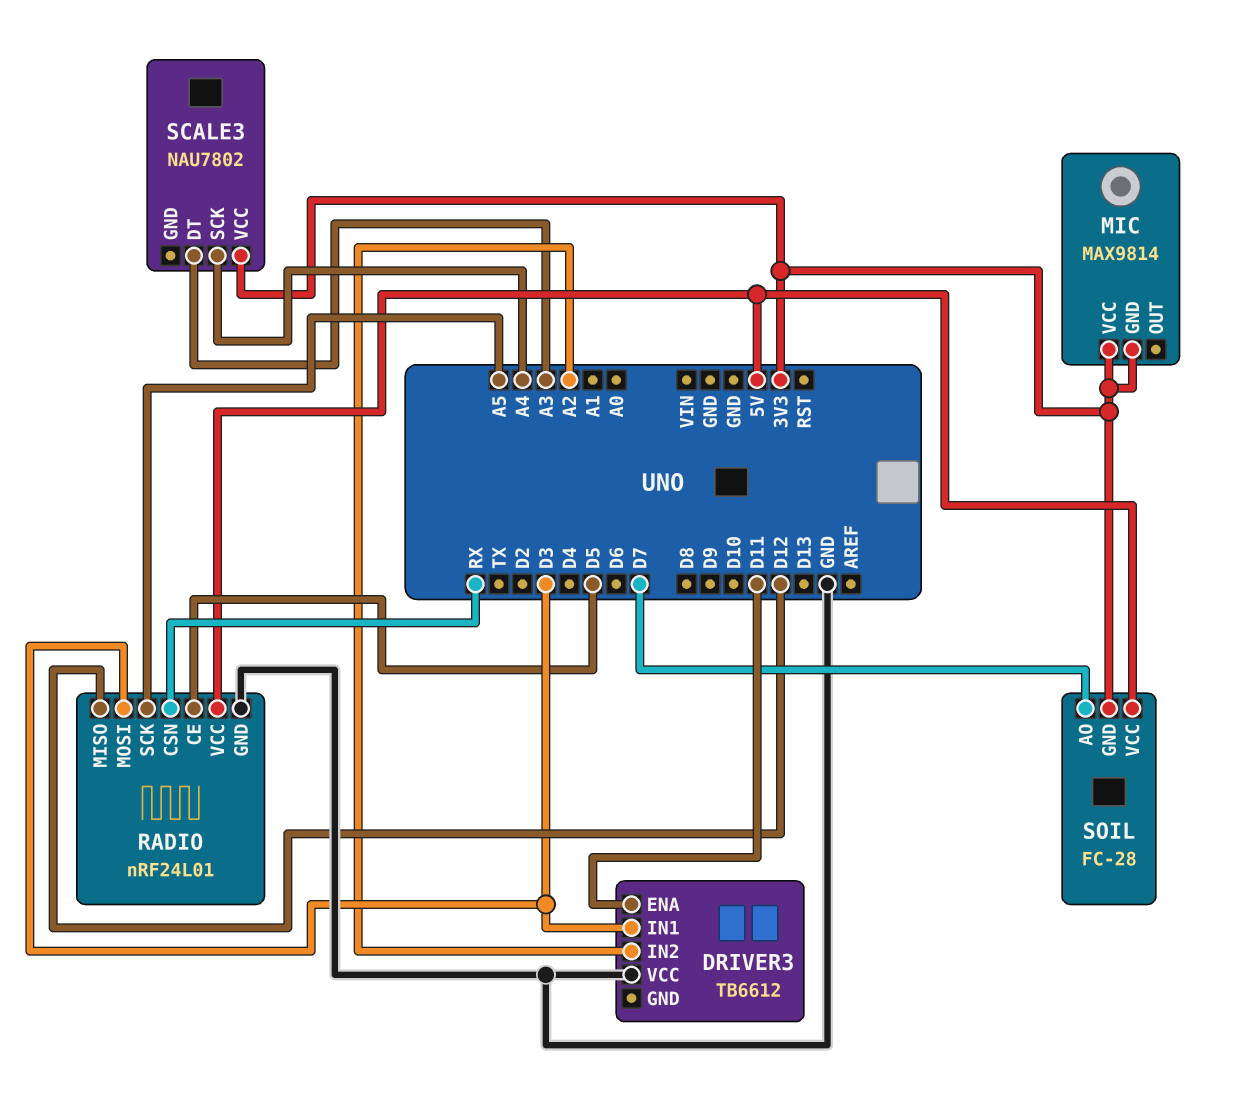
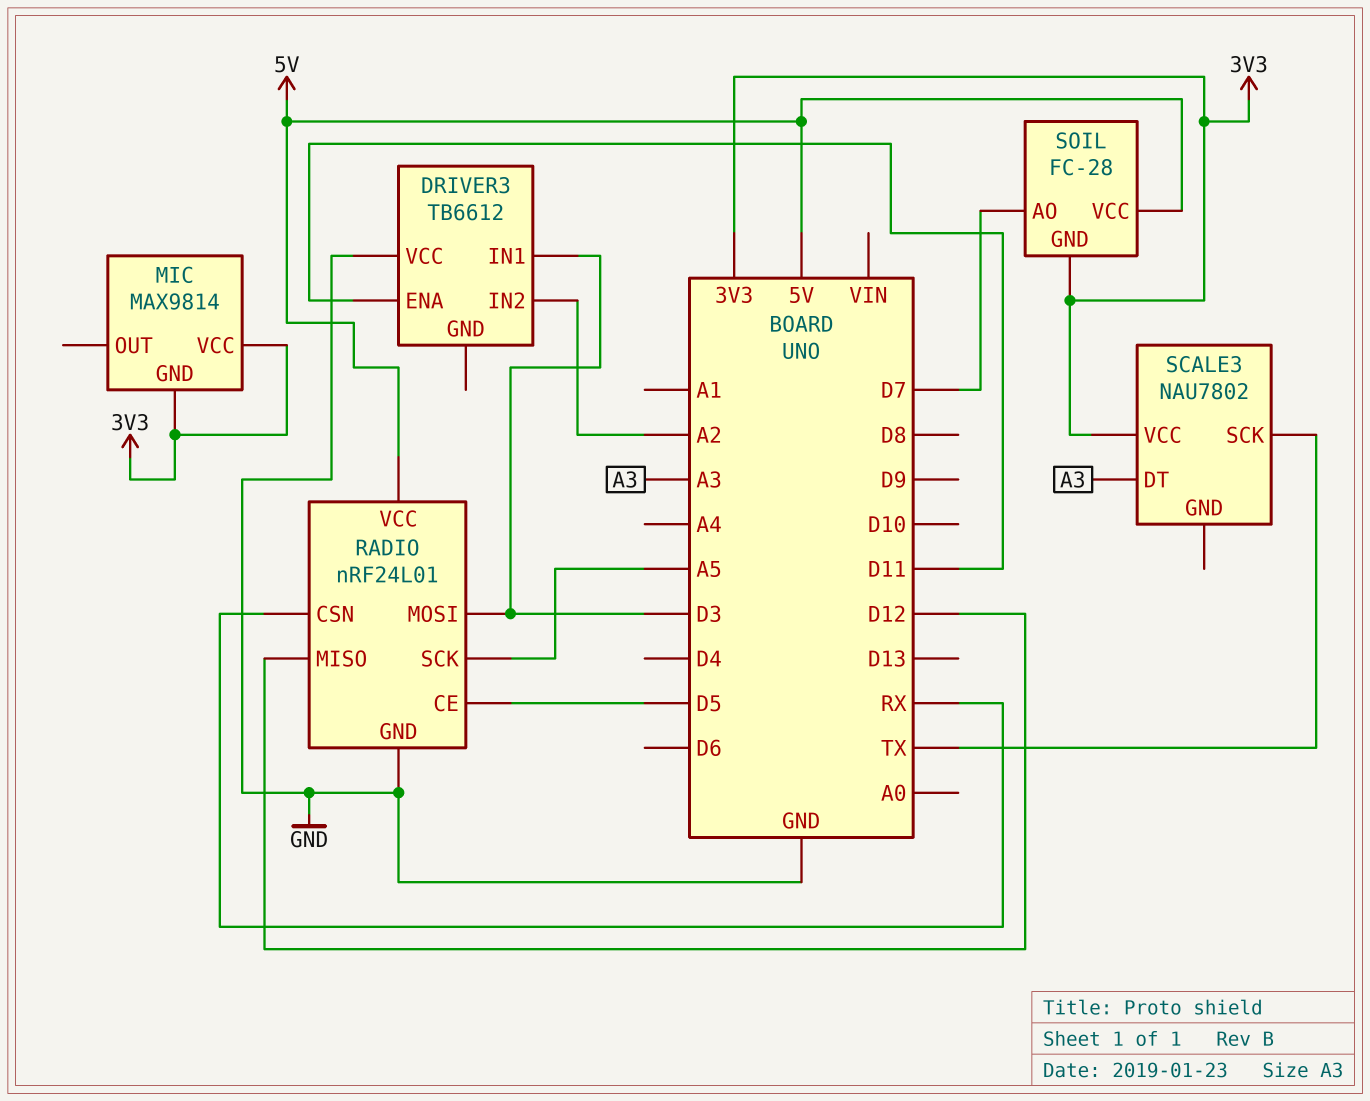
SCALE3 pin SCK: A4 -> TX

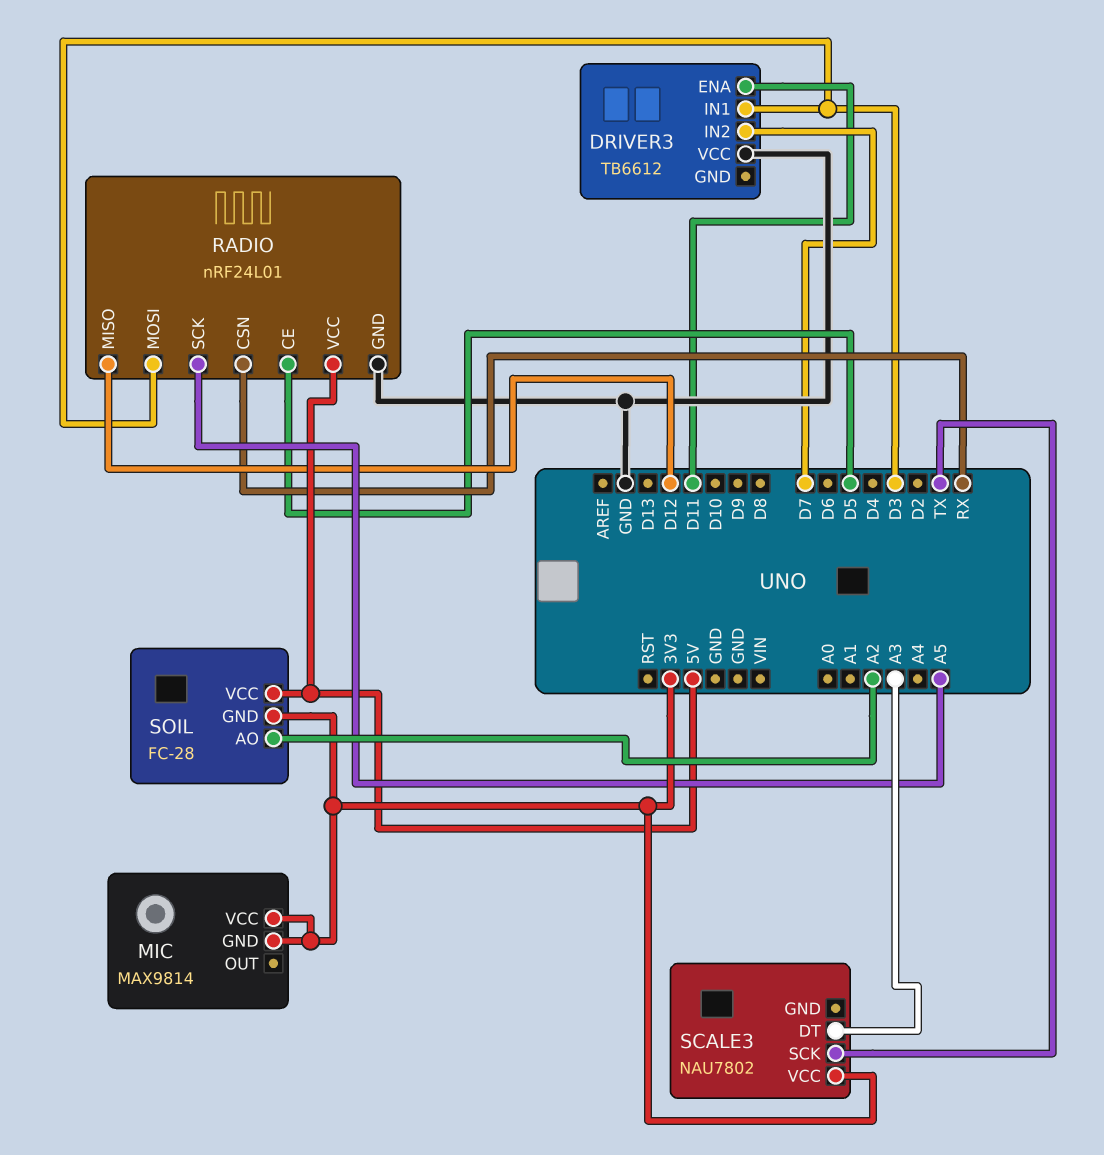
DRIVER3 pin IN2: A2 -> D7
SOIL pin AO: D7 -> A2

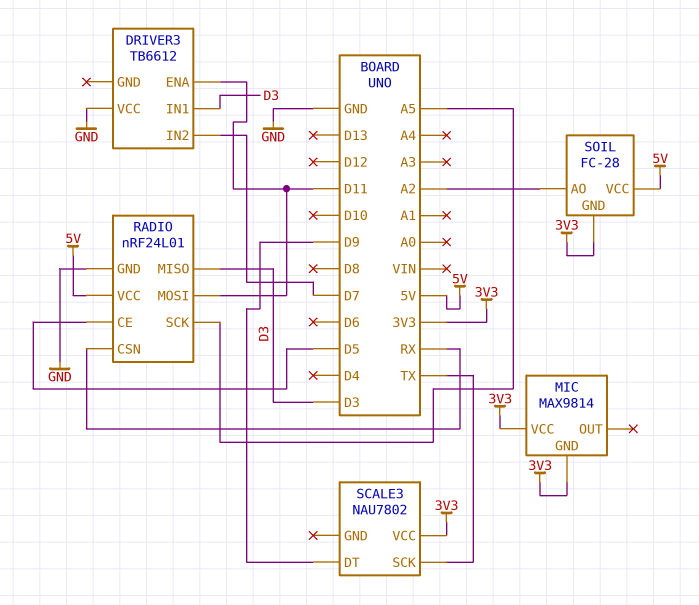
RADIO pin MISO: D12 -> D3
RADIO pin MOSI: D3 -> D11
SCALE3 pin DT: A3 -> D9

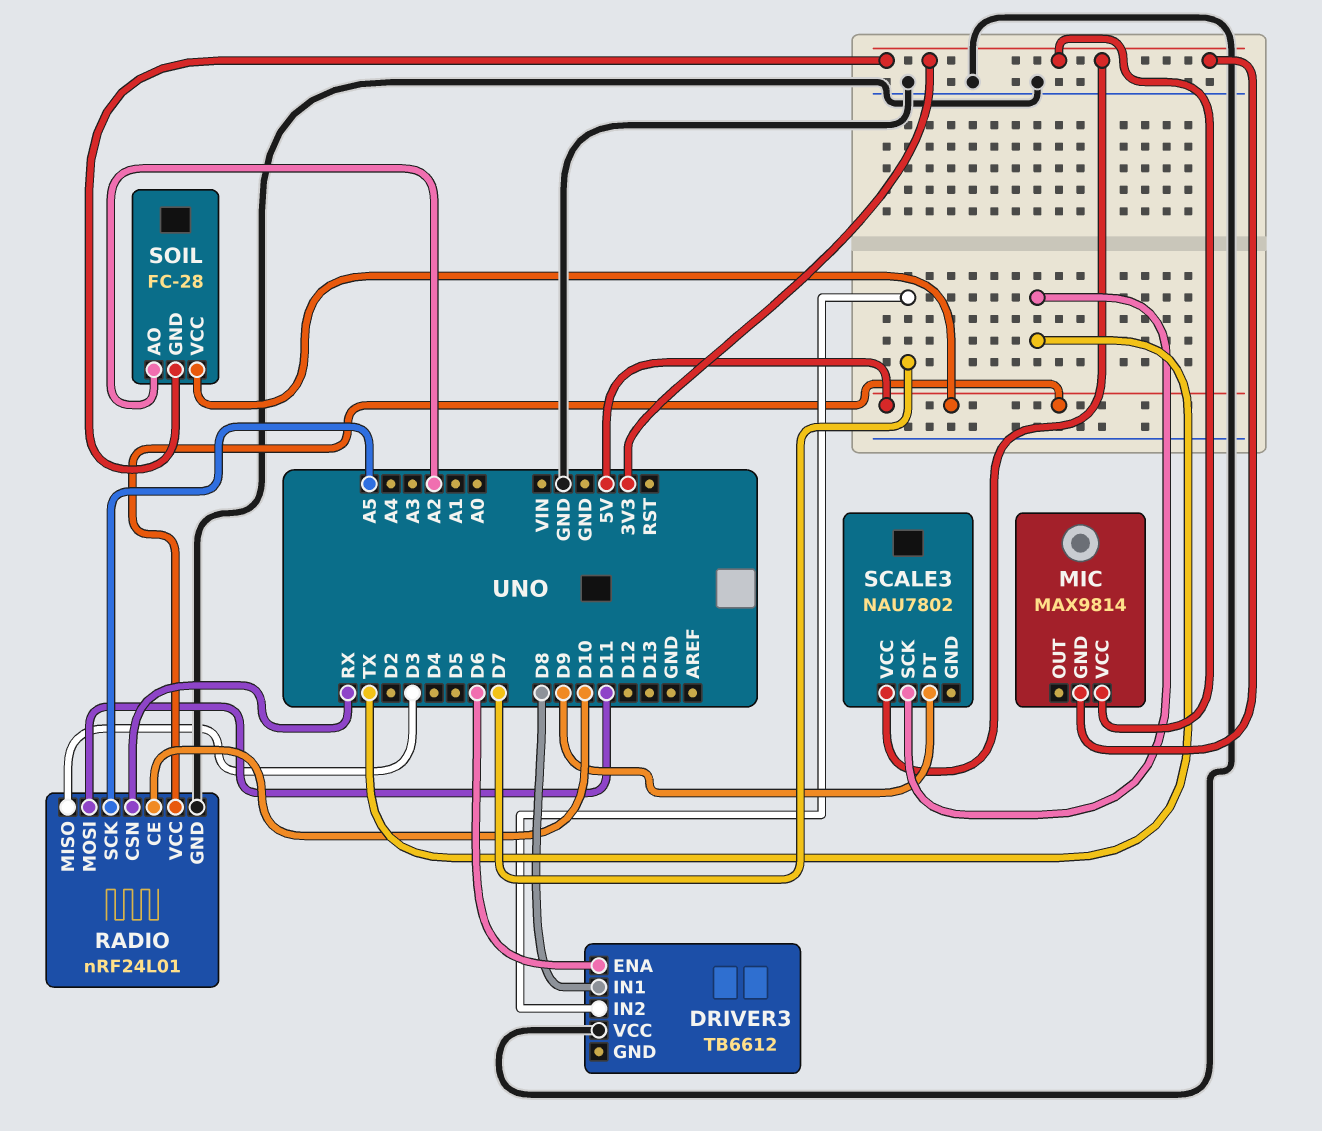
DRIVER3 pin ENA: D11 -> D6
DRIVER3 pin IN1: D3 -> D8
RADIO pin CE: D5 -> D10

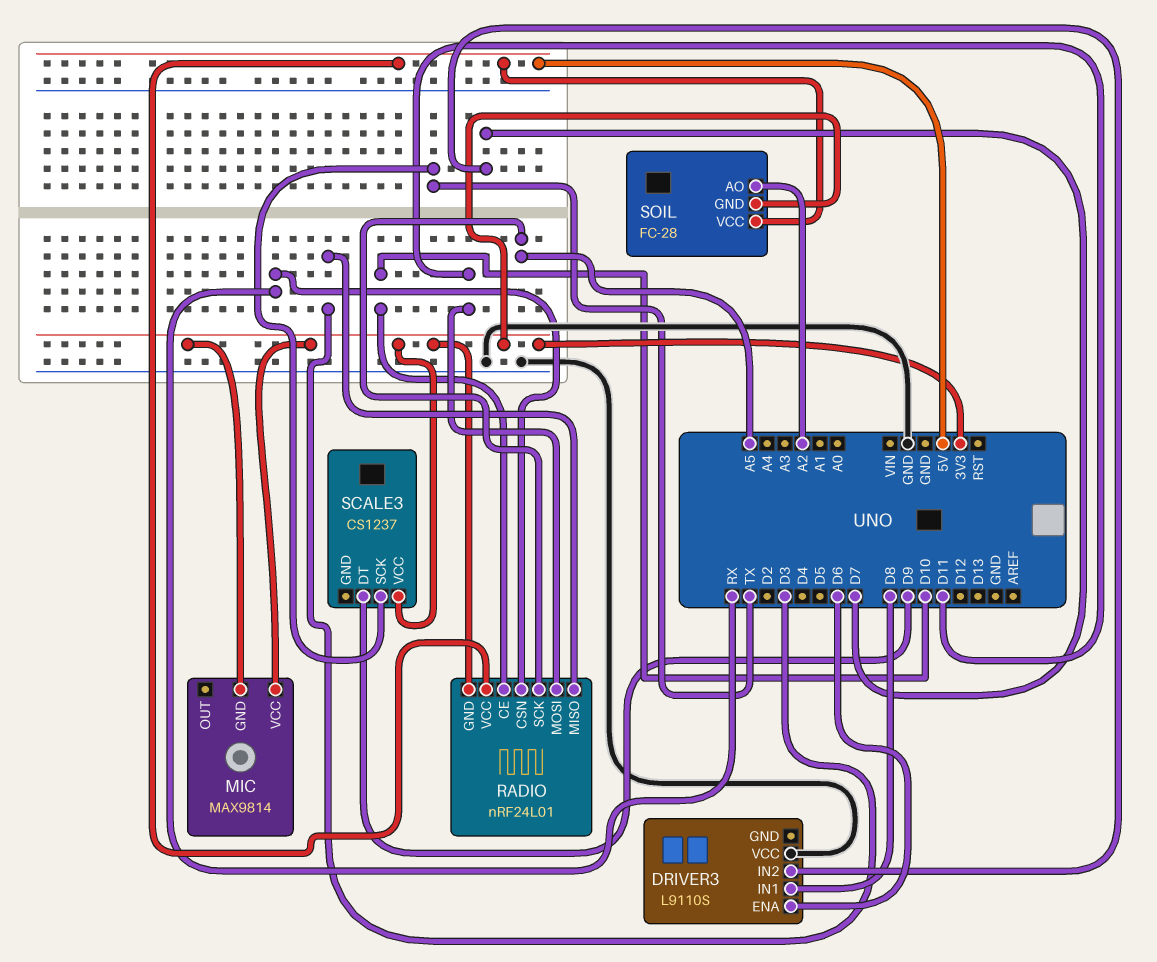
DRIVER3: TB6612 -> L9110S
RADIO pin GND: GND -> 3V3
SCALE3: NAU7802 -> CS1237

